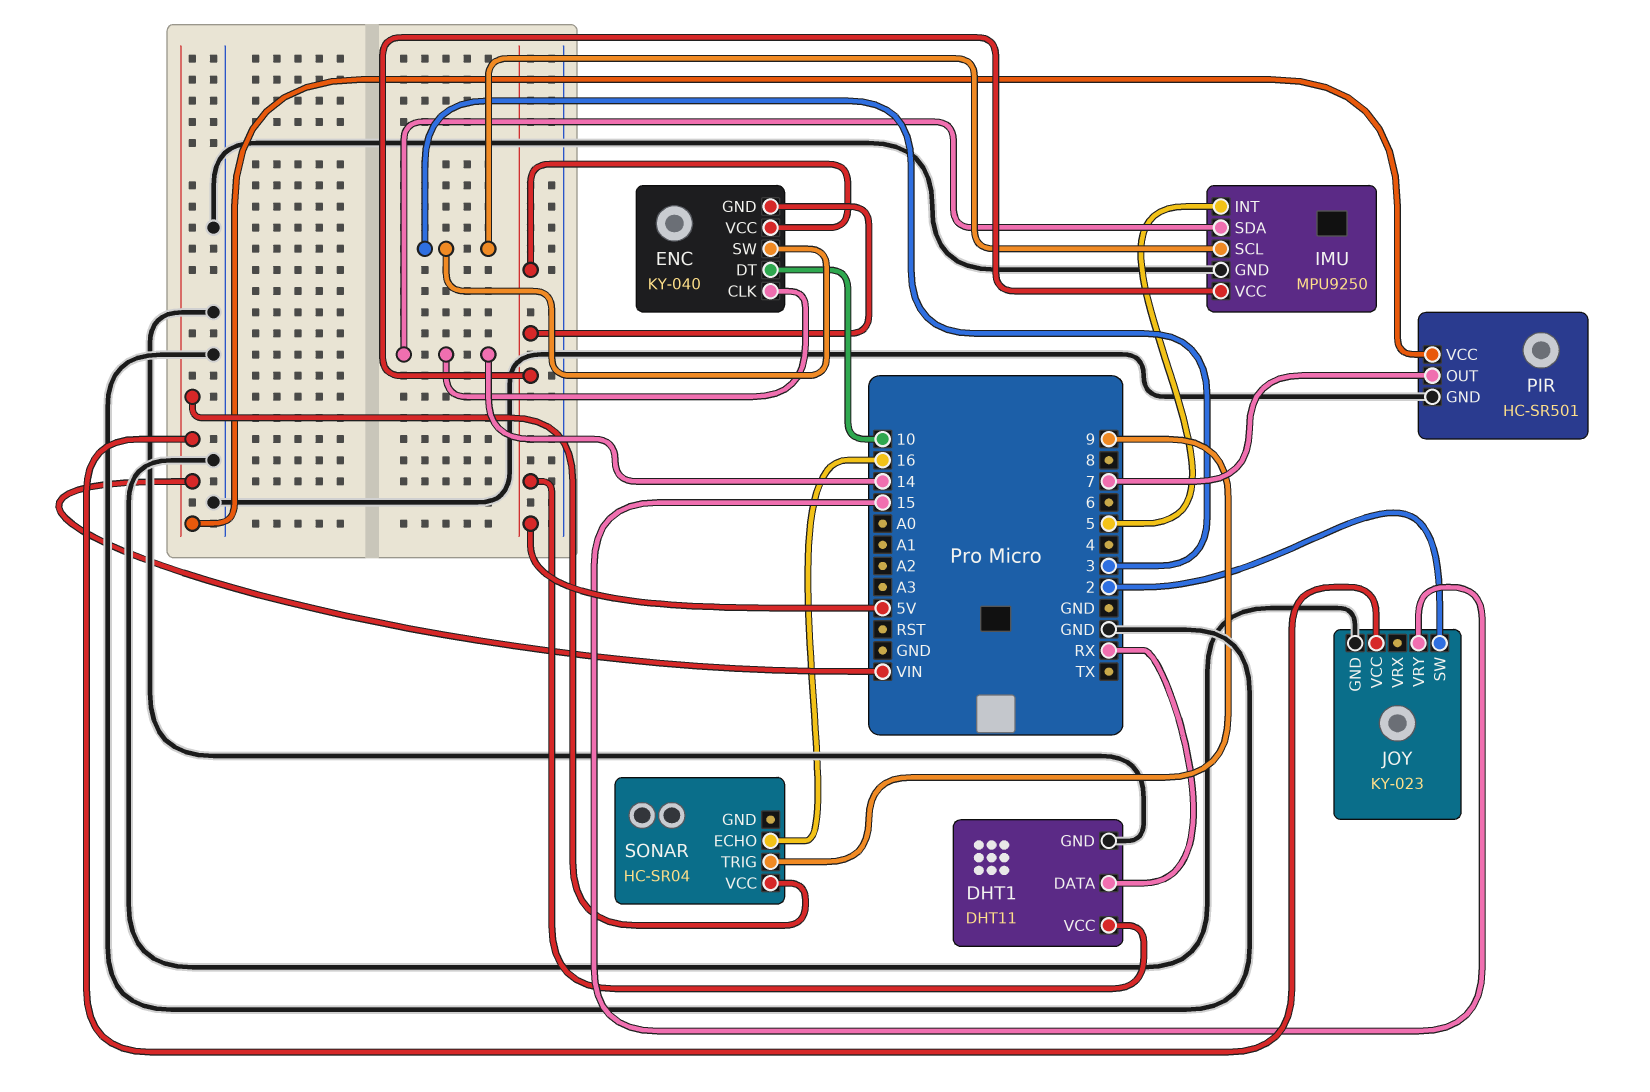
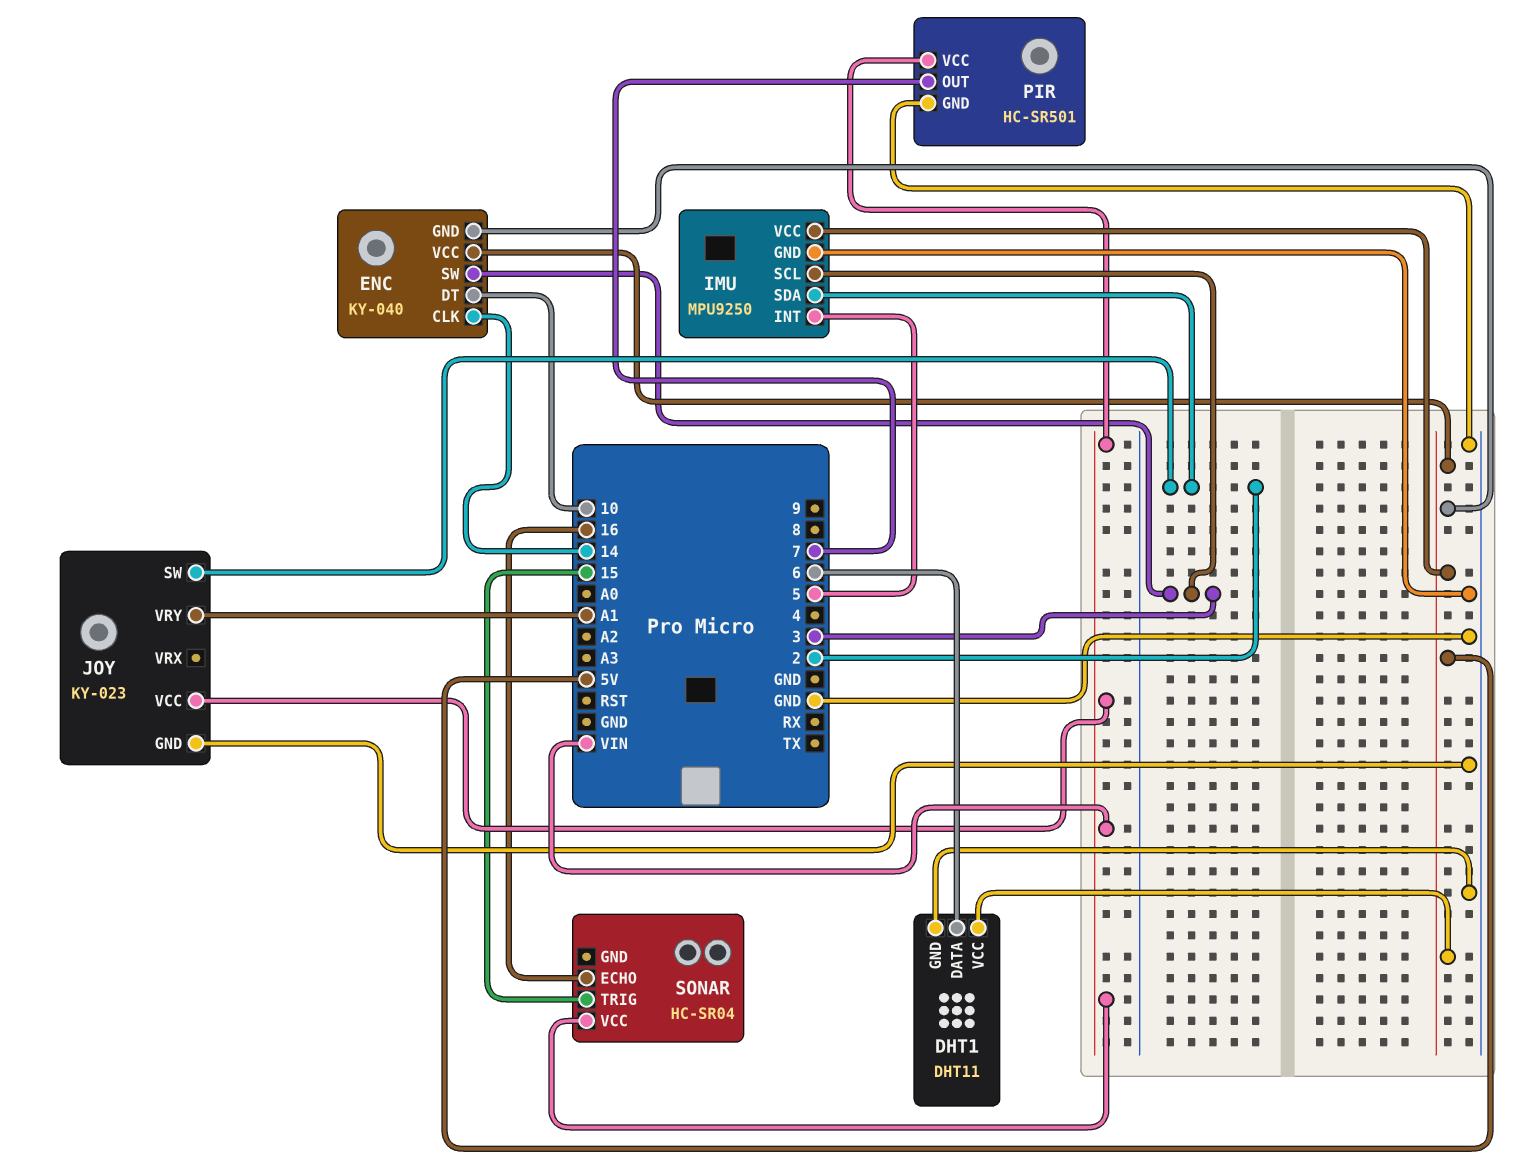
DHT1 pin DATA: RX -> 6
IMU pin SDA: 14 -> 2
JOY pin VRY: 15 -> A1
SONAR pin TRIG: 9 -> 15

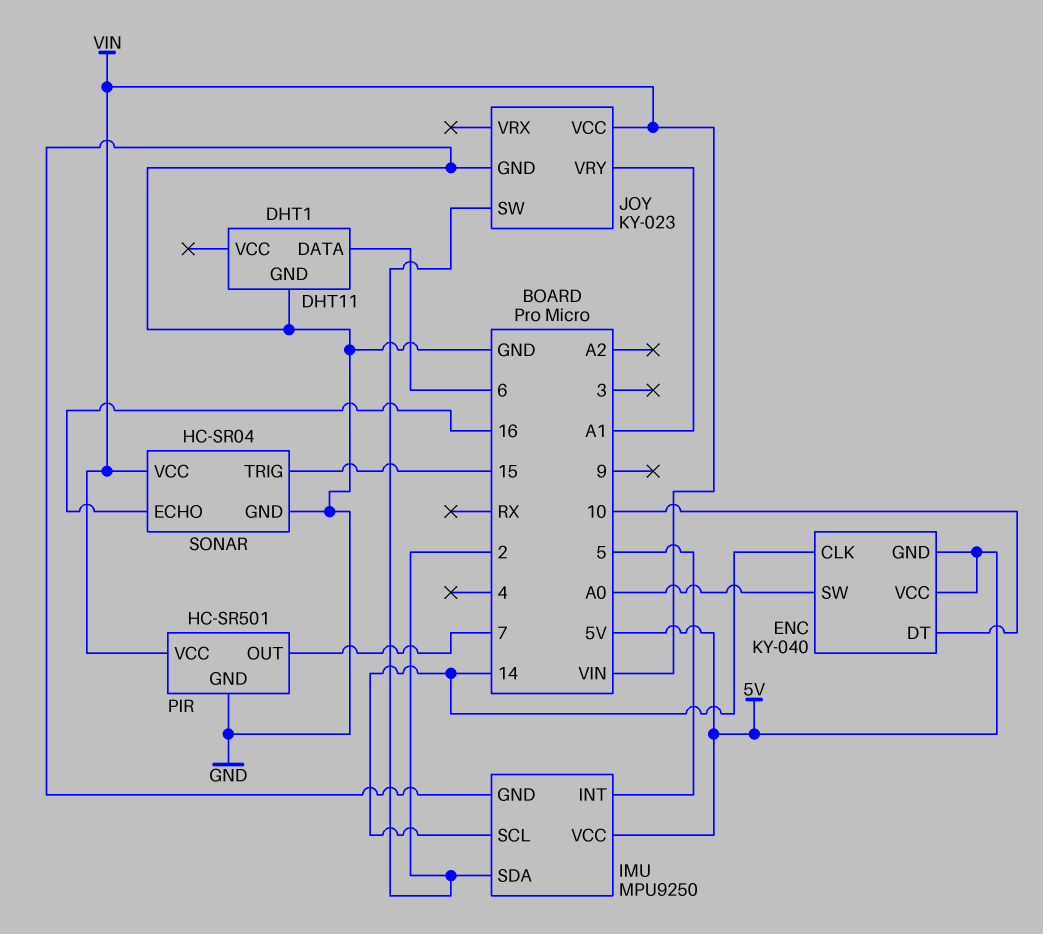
DHT1 pin VCC: 5V -> none
ENC pin SW: 3 -> A0
IMU pin SCL: 3 -> 14
SONAR pin GND: none -> GND

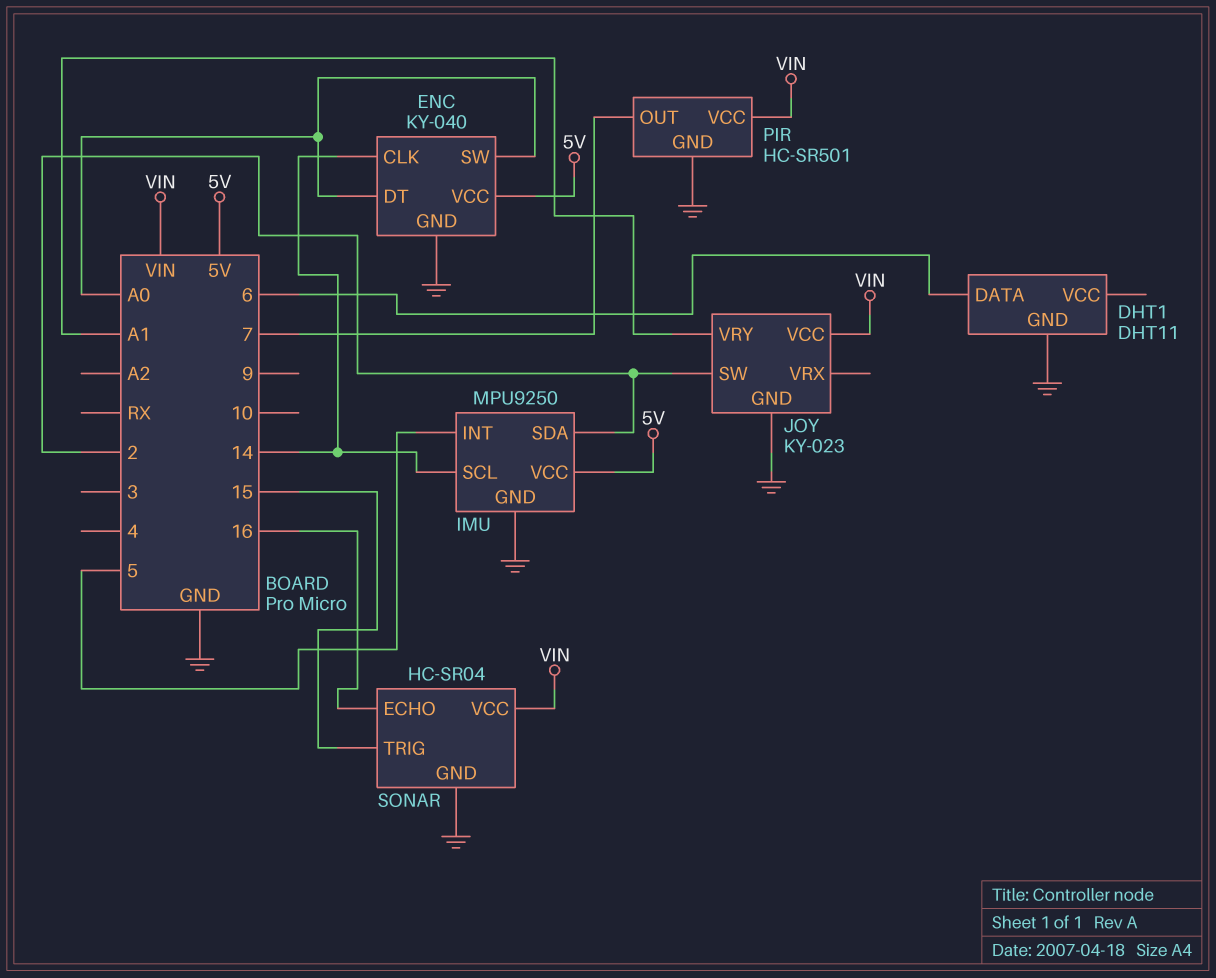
ENC pin DT: 10 -> A0
ENC pin GND: 5V -> GND

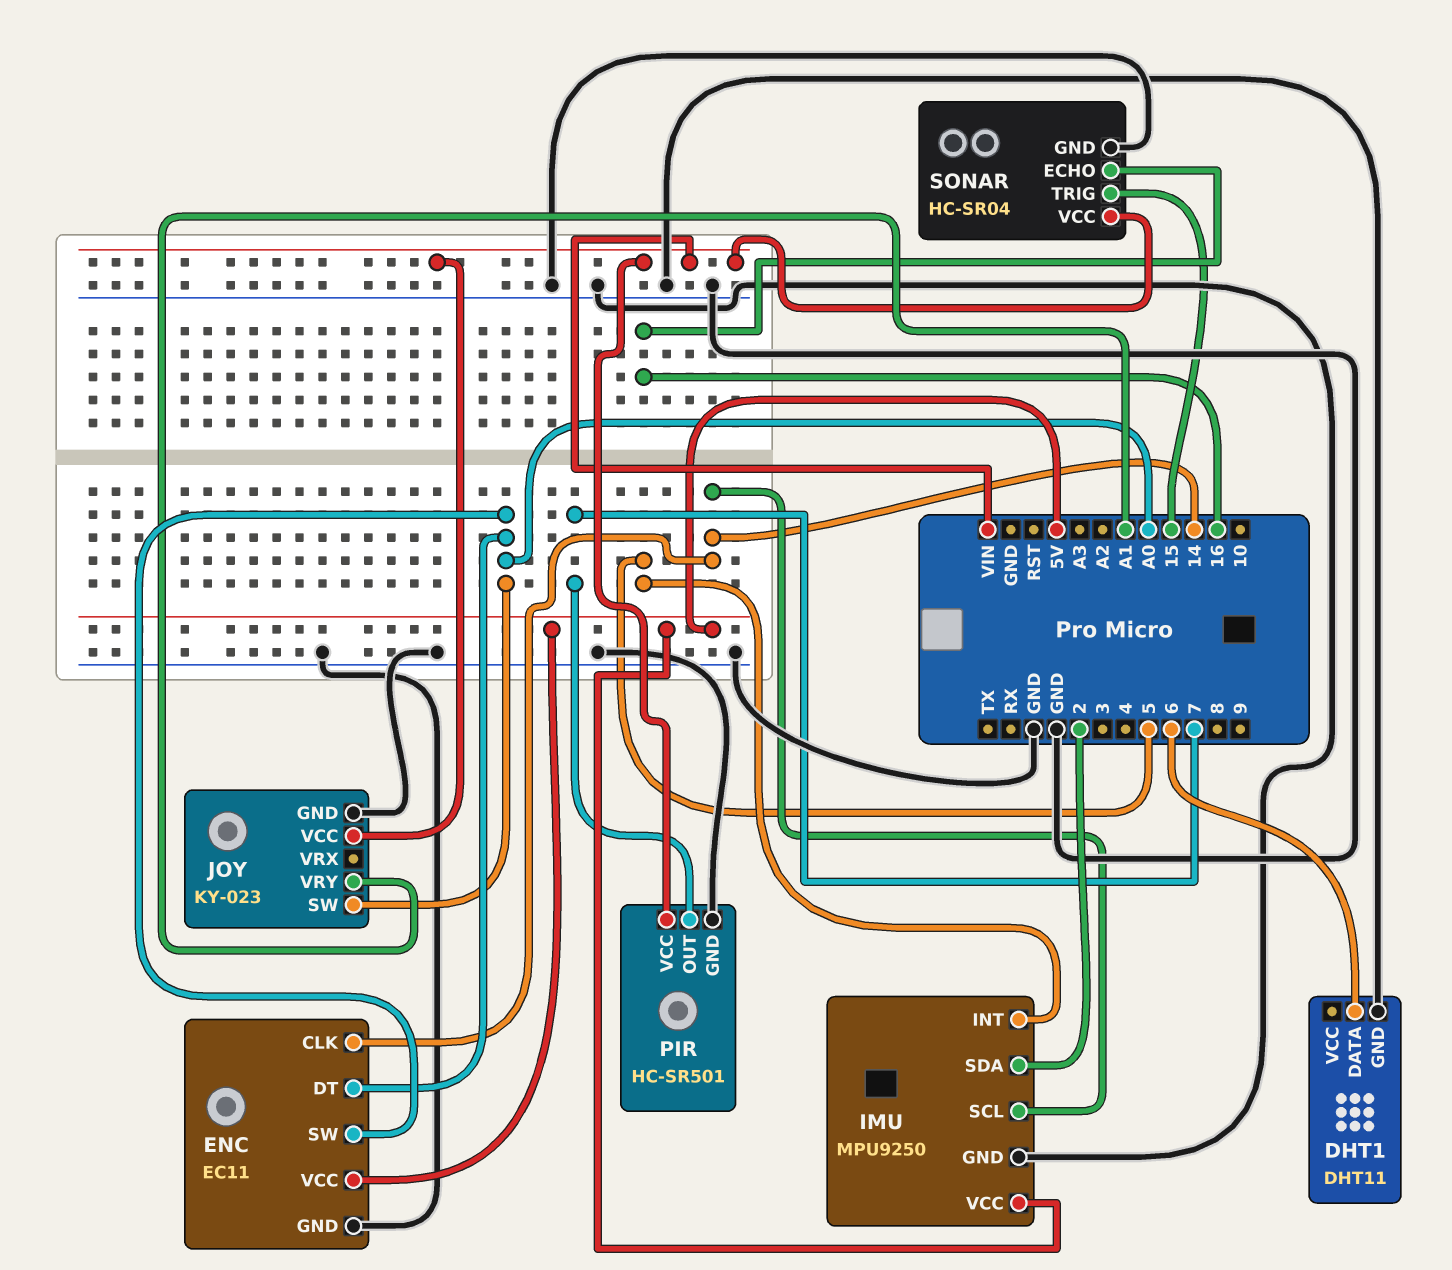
ENC: KY-040 -> EC11
JOY pin SW: 2 -> A0

